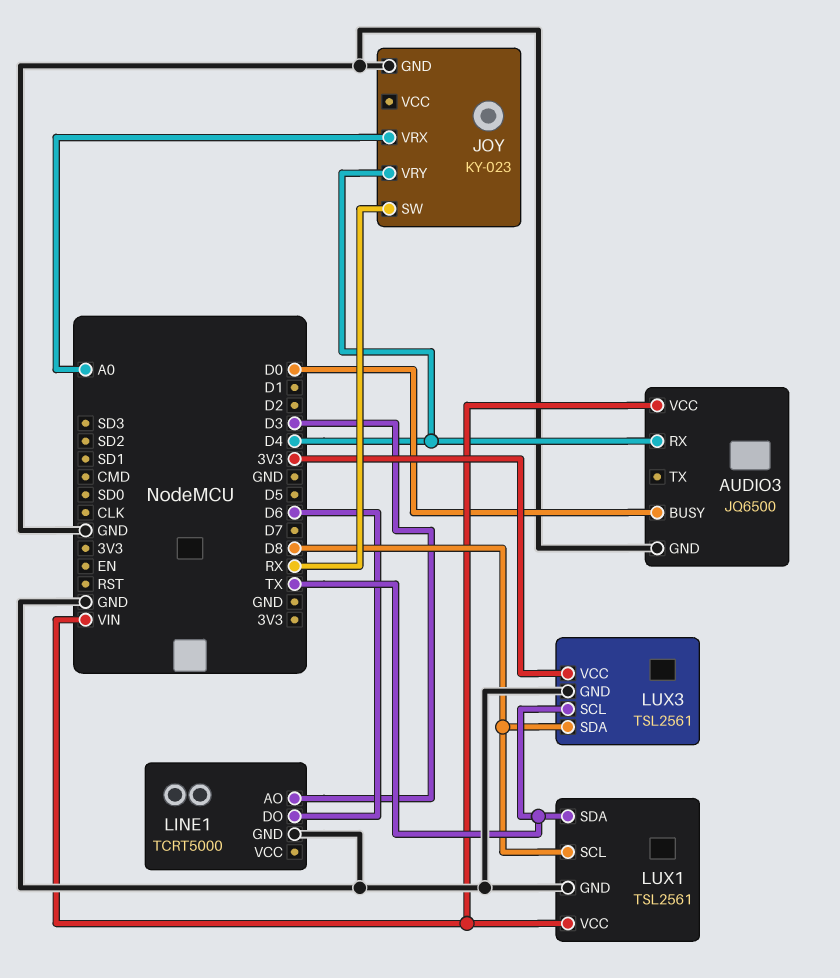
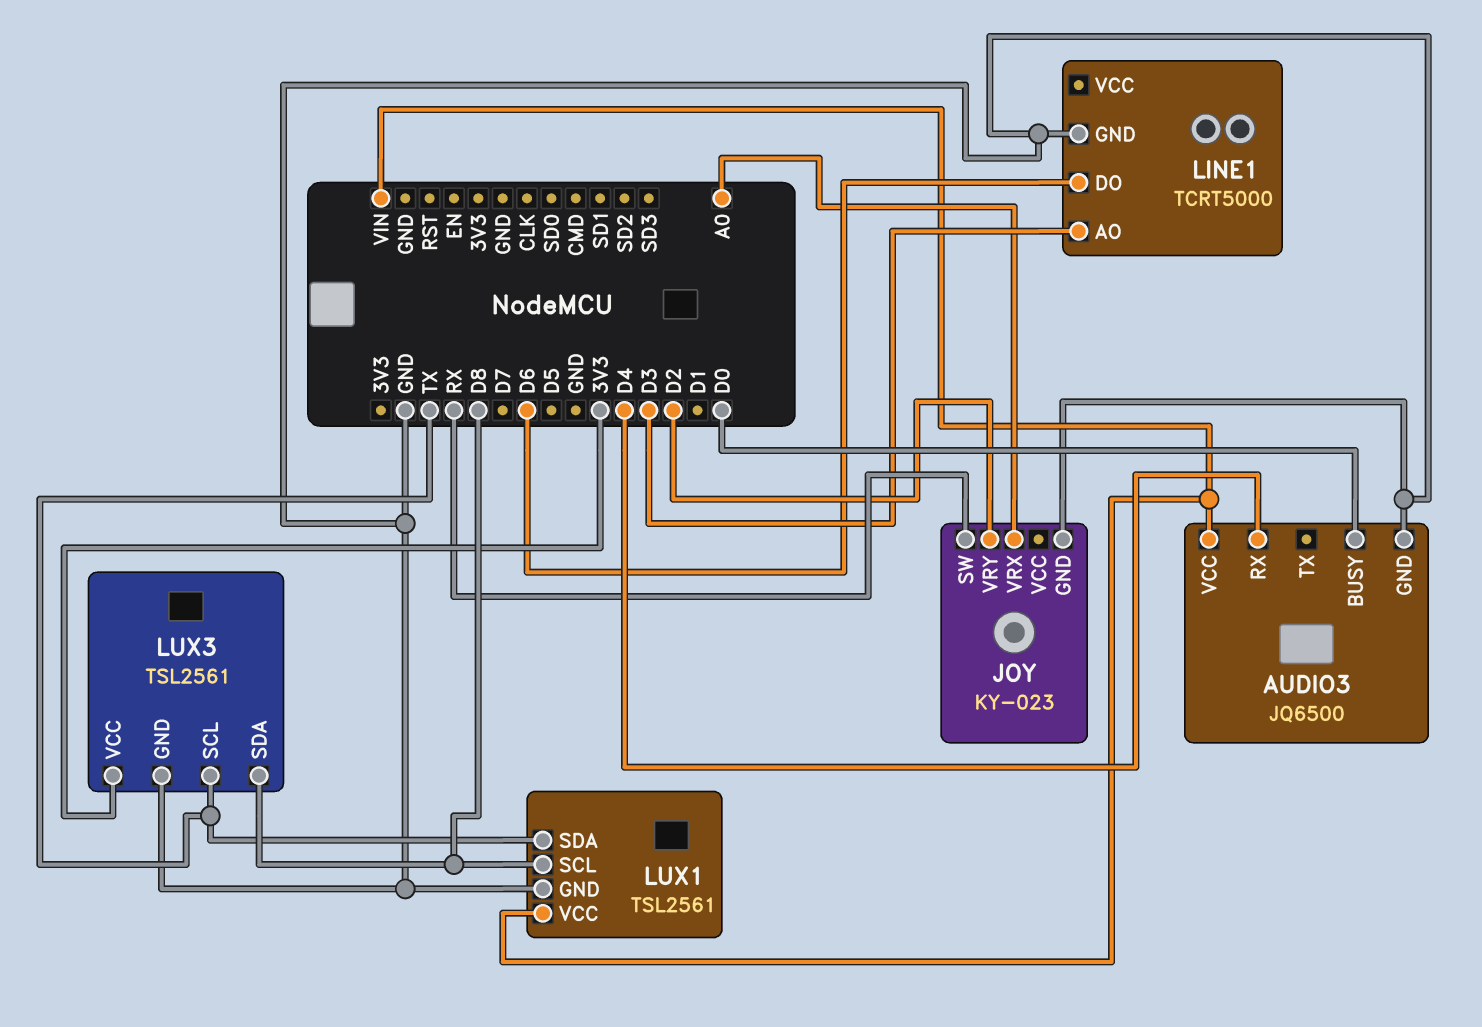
JOY pin VRY: D4 -> D2

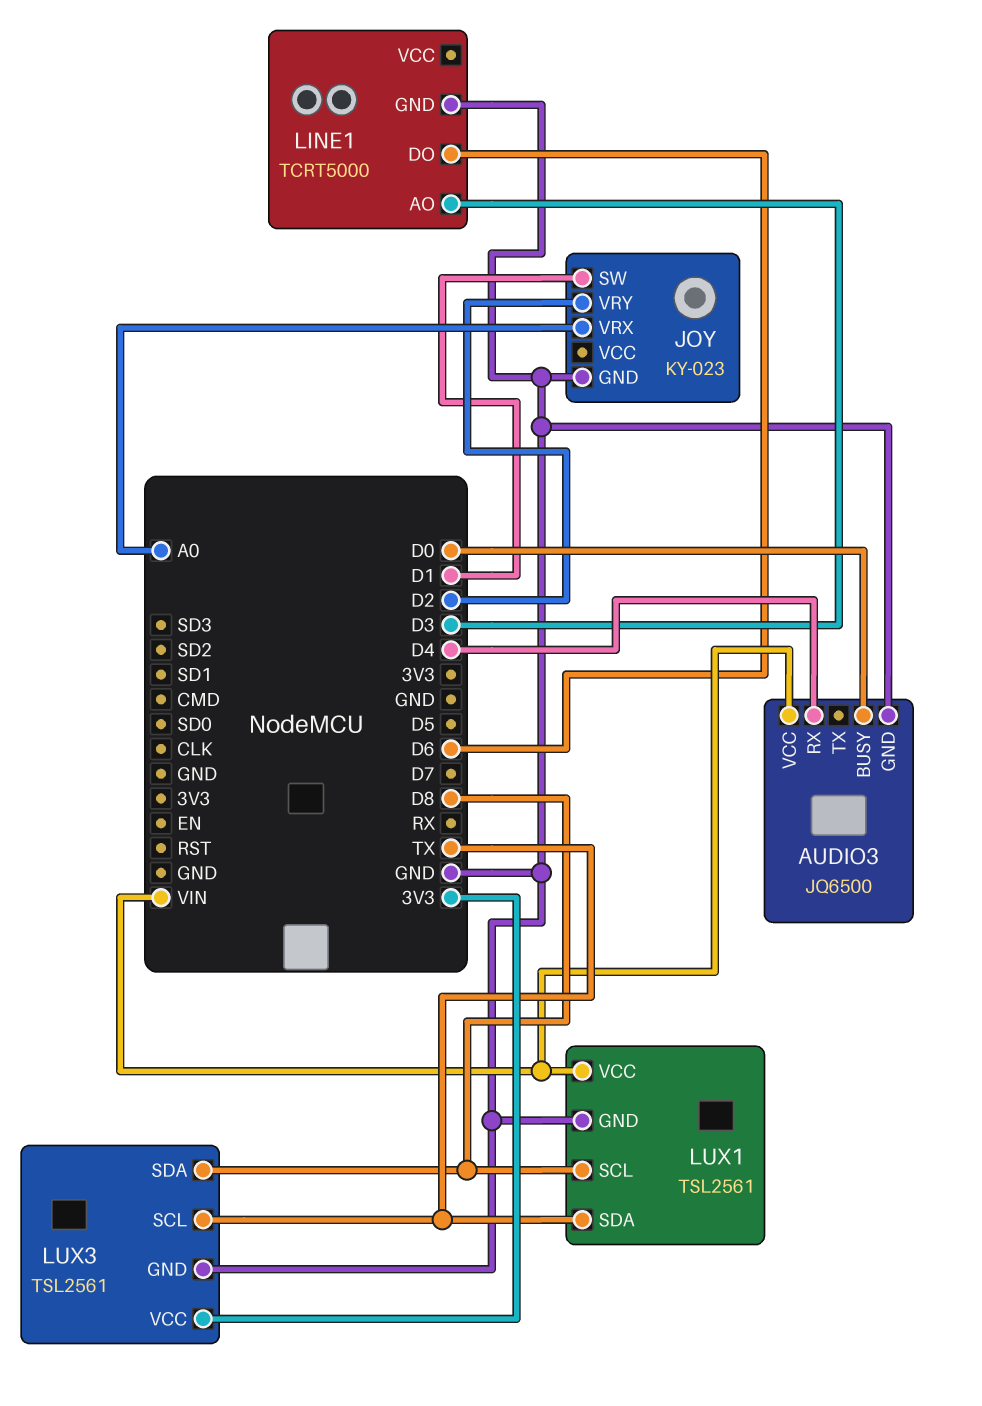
JOY pin SW: RX -> D1

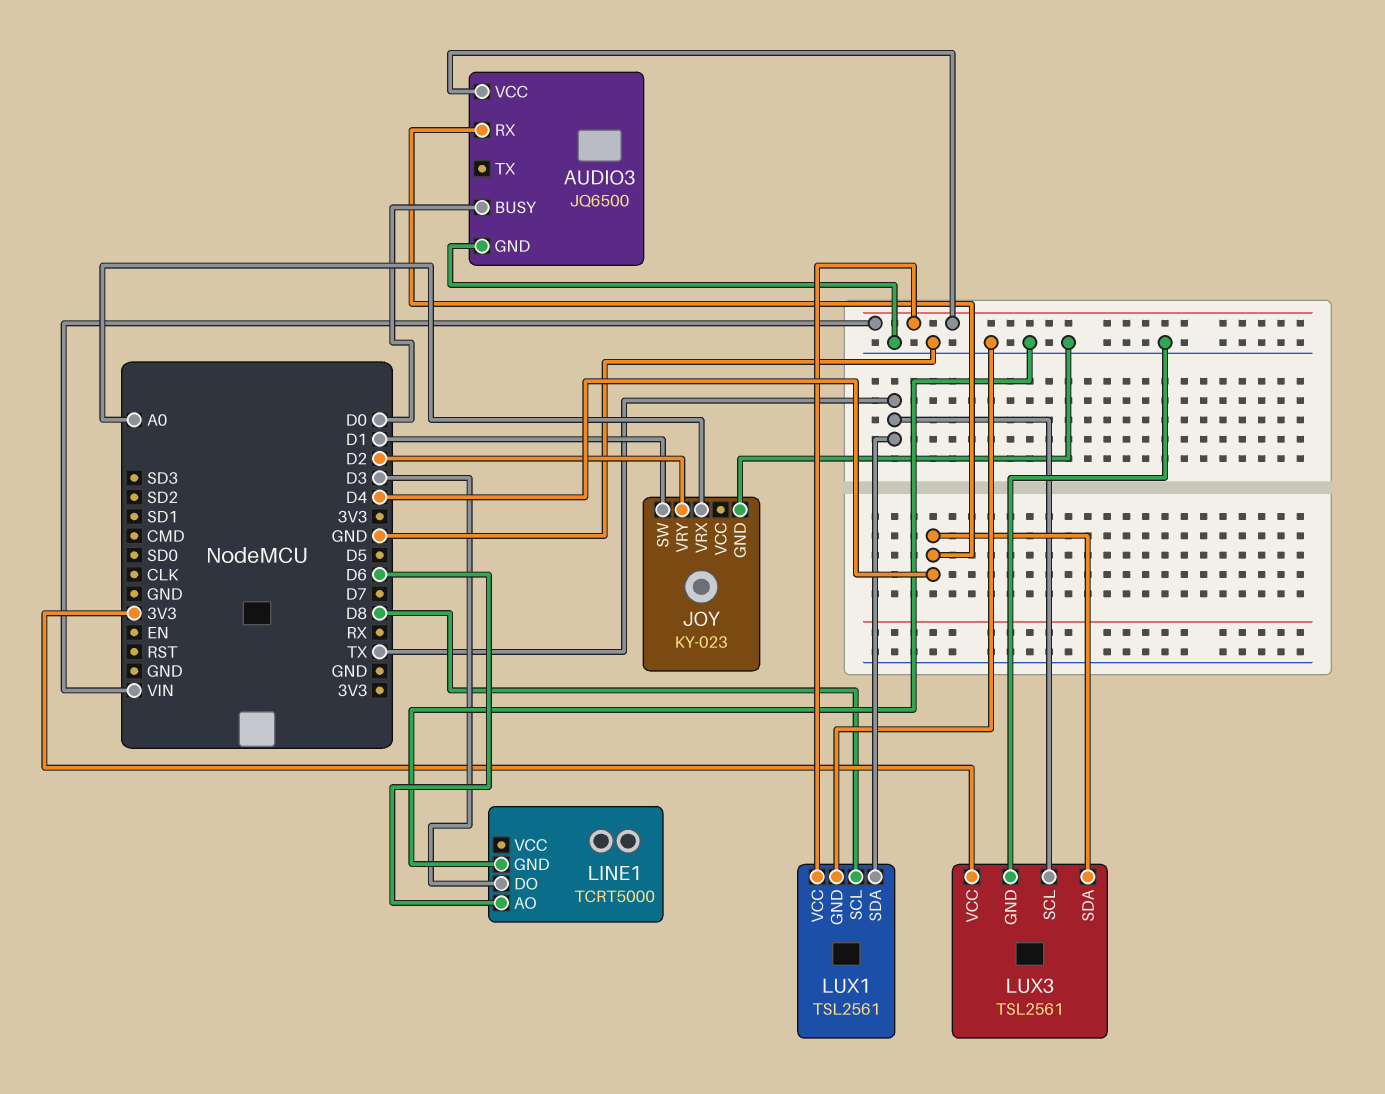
LINE1 pin AO: D3 -> D6
LINE1 pin DO: D6 -> D3
LUX3 pin SDA: D8 -> D4

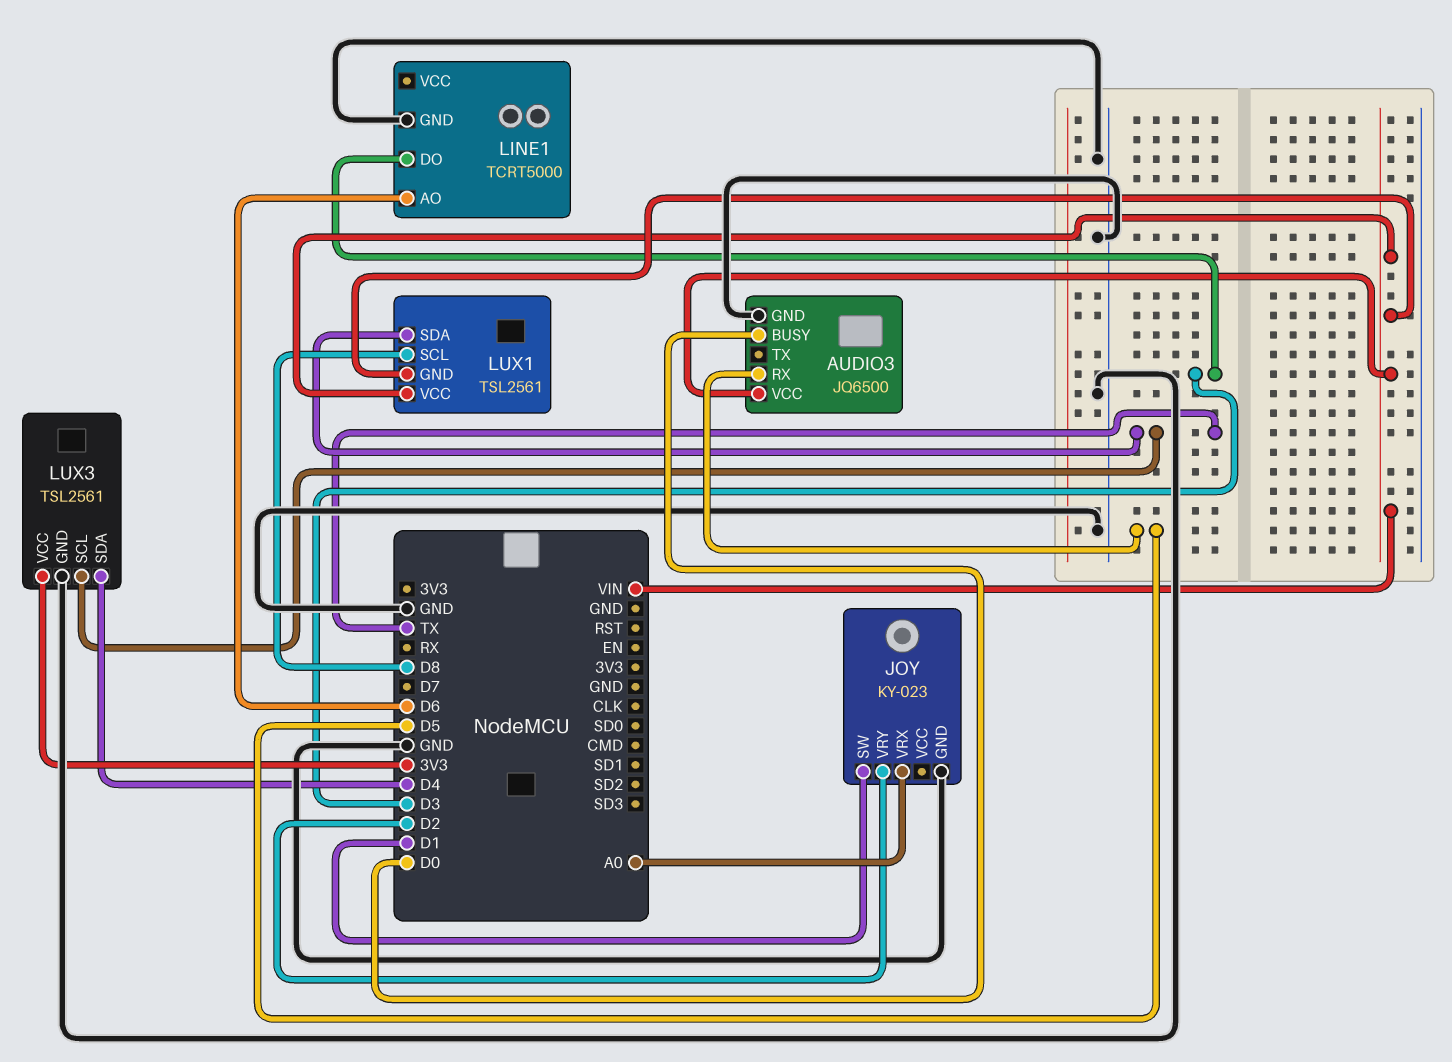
AUDIO3 pin RX: D4 -> D5
LUX1 pin GND: GND -> VIN

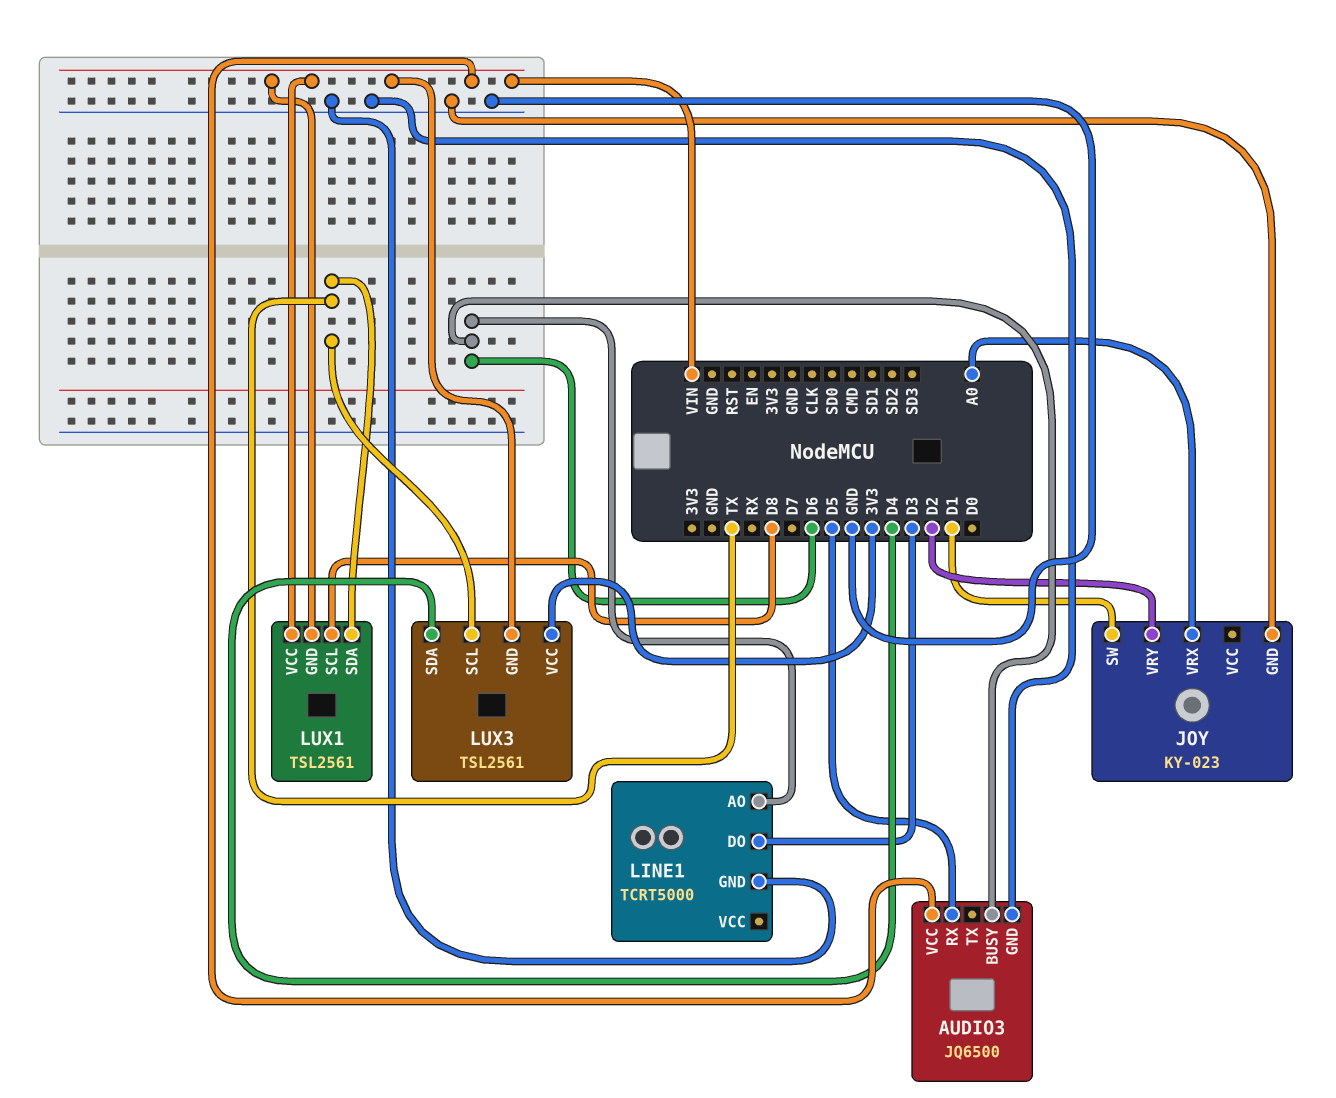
AUDIO3 pin BUSY: D0 -> D6
LUX3 pin GND: GND -> VIN

